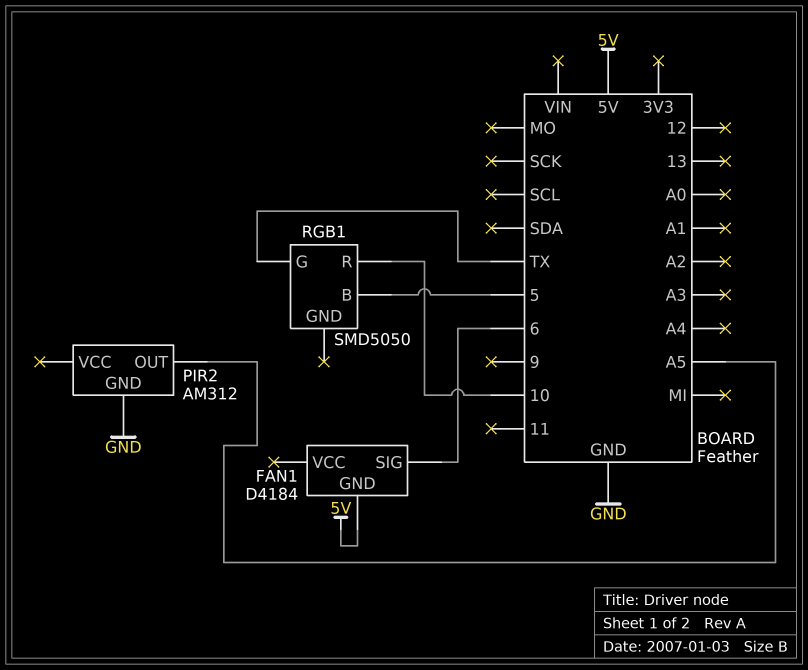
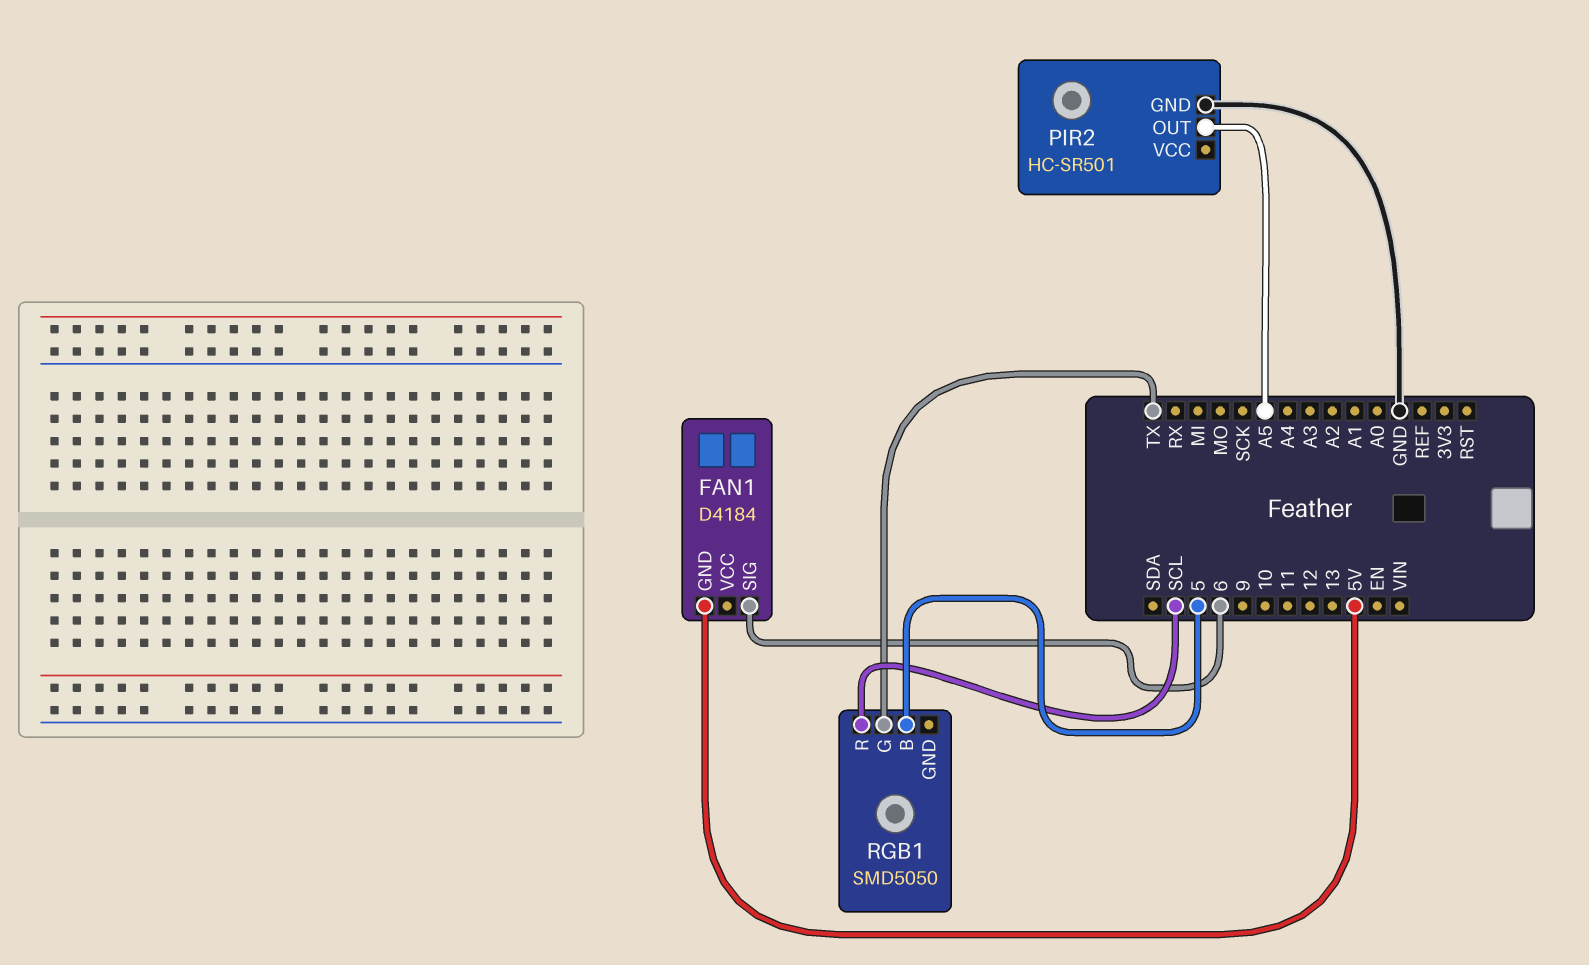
PIR2: AM312 -> HC-SR501
RGB1 pin R: 10 -> SCL

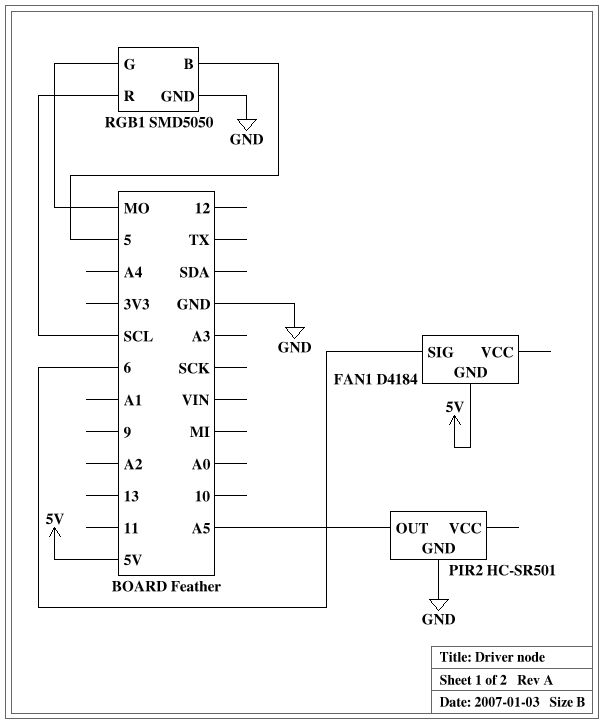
RGB1 pin G: TX -> MO
RGB1 pin GND: none -> GND

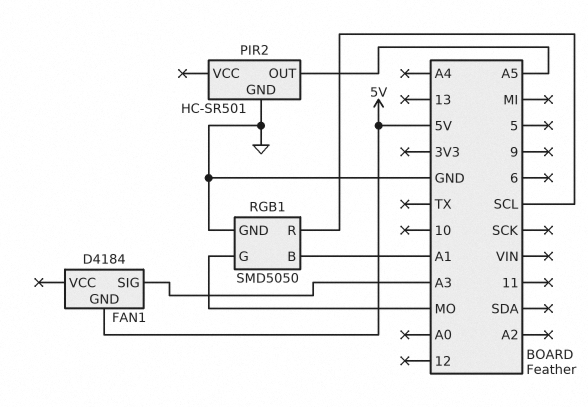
FAN1 pin SIG: 6 -> A3
RGB1 pin B: 5 -> A1

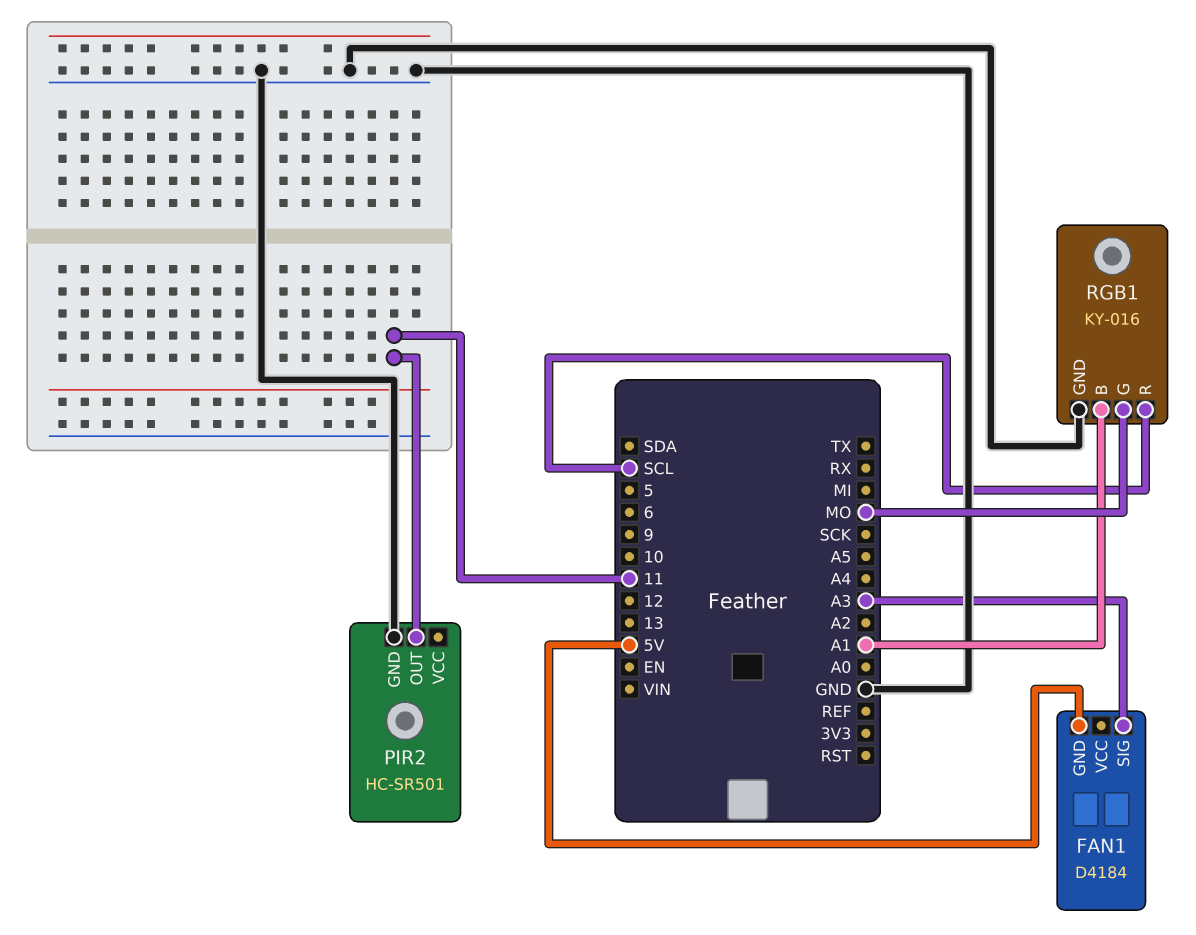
PIR2 pin OUT: A5 -> 11
RGB1: SMD5050 -> KY-016

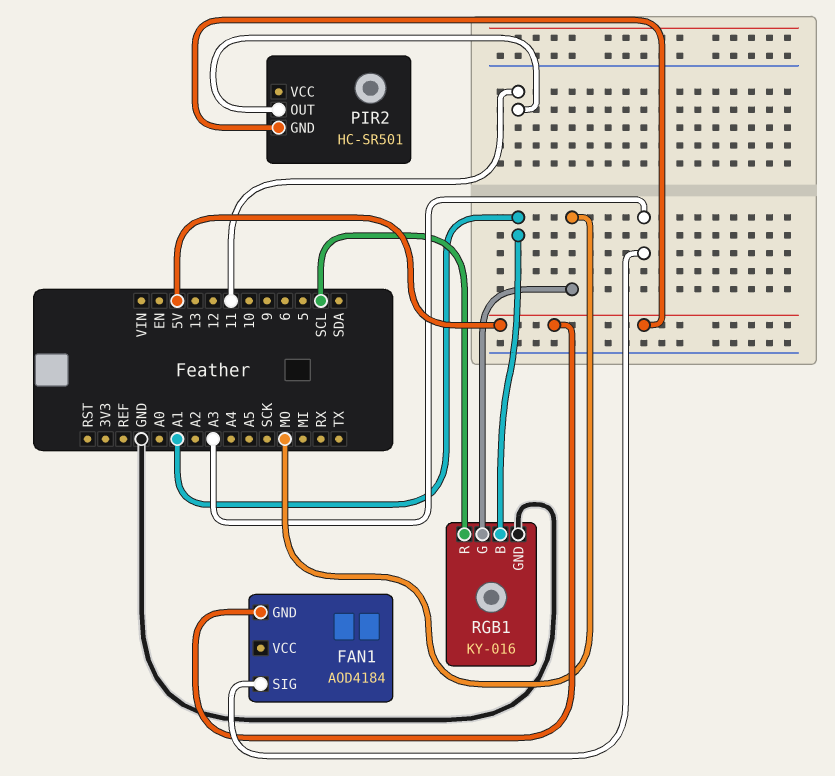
FAN1: D4184 -> AOD4184
PIR2 pin GND: GND -> 5V

